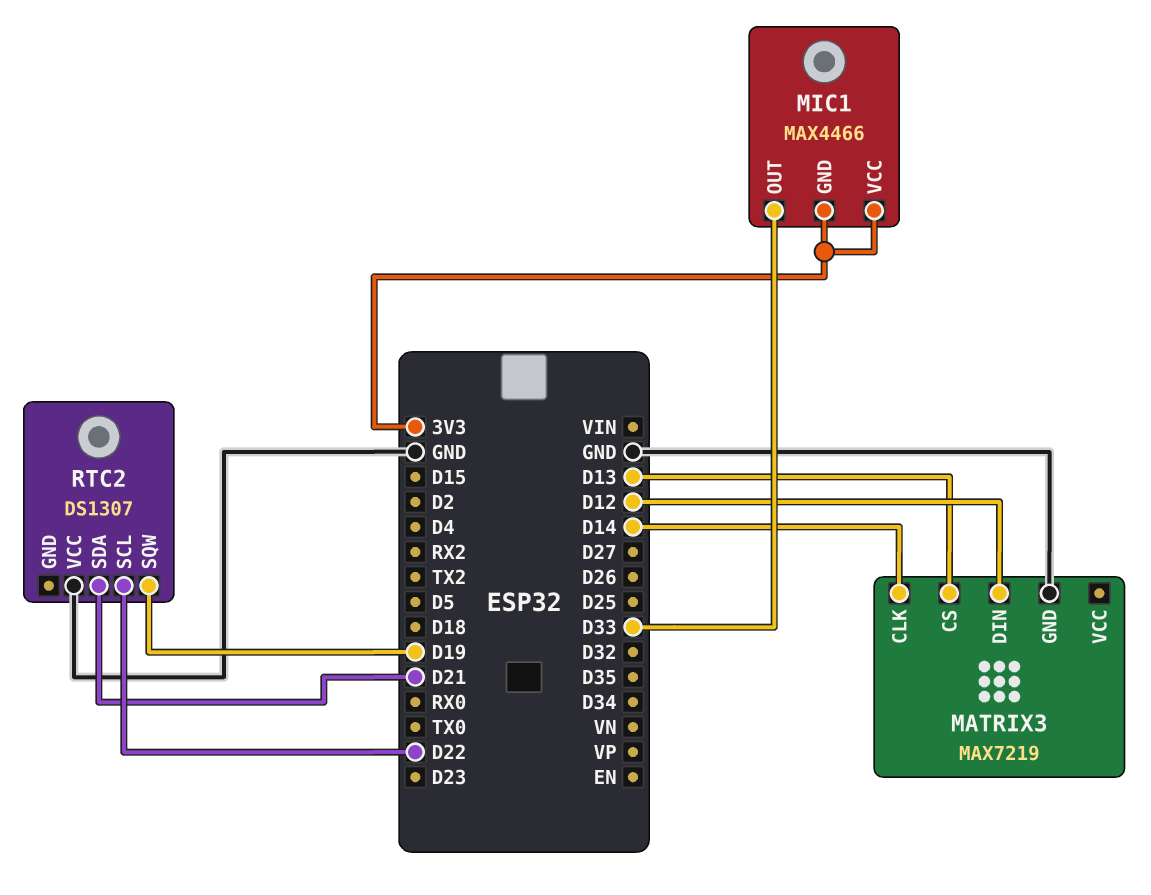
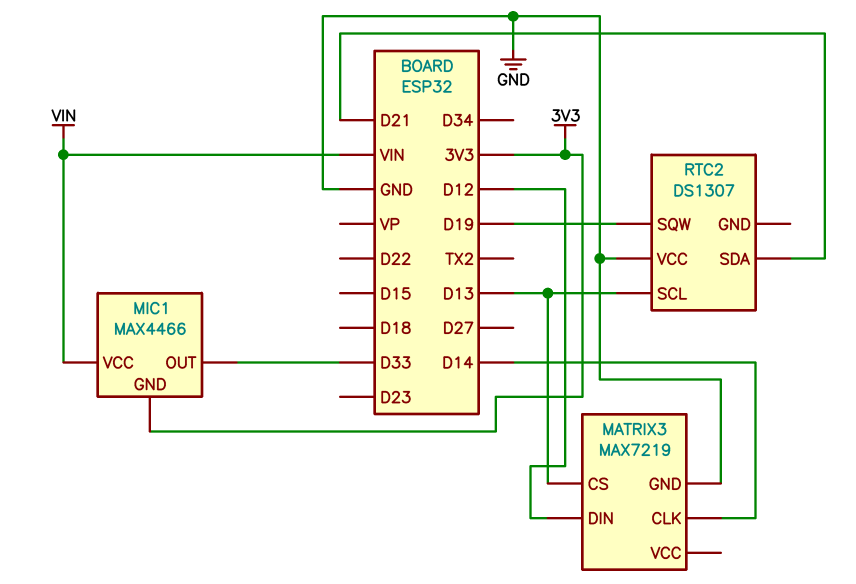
MIC1 pin VCC: 3V3 -> VIN
RTC2 pin SCL: D22 -> D13

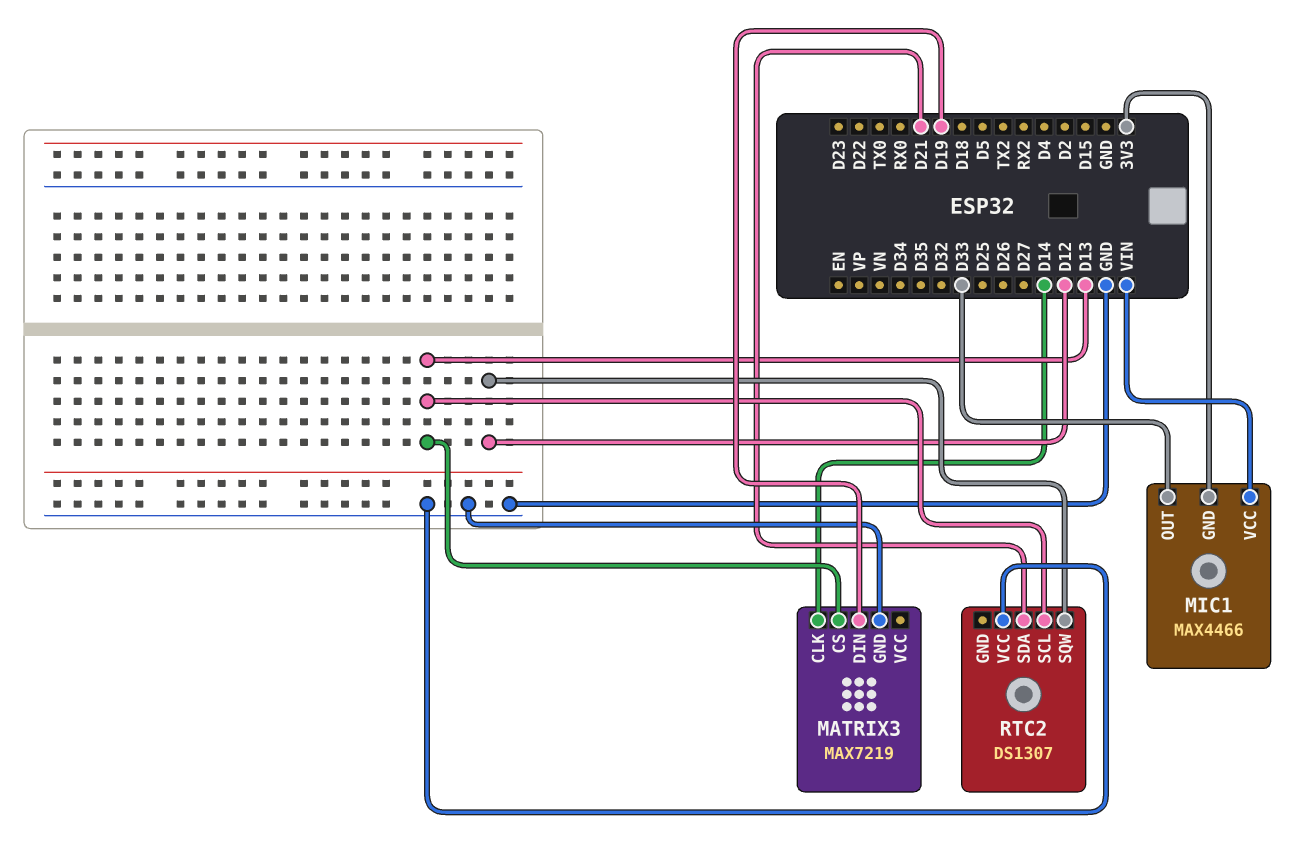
MATRIX3 pin DIN: D12 -> D19
RTC2 pin SQW: D19 -> D12

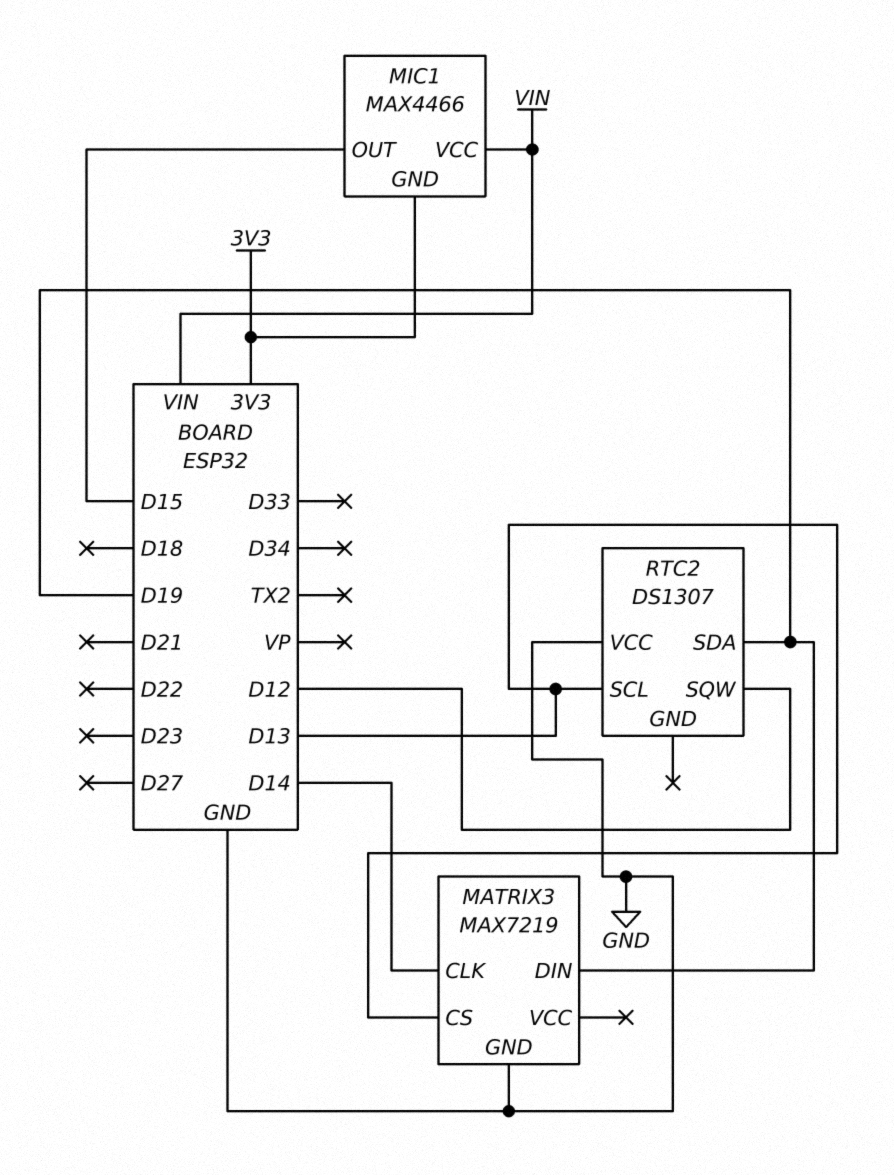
MIC1 pin OUT: D33 -> D15
RTC2 pin SDA: D21 -> D19

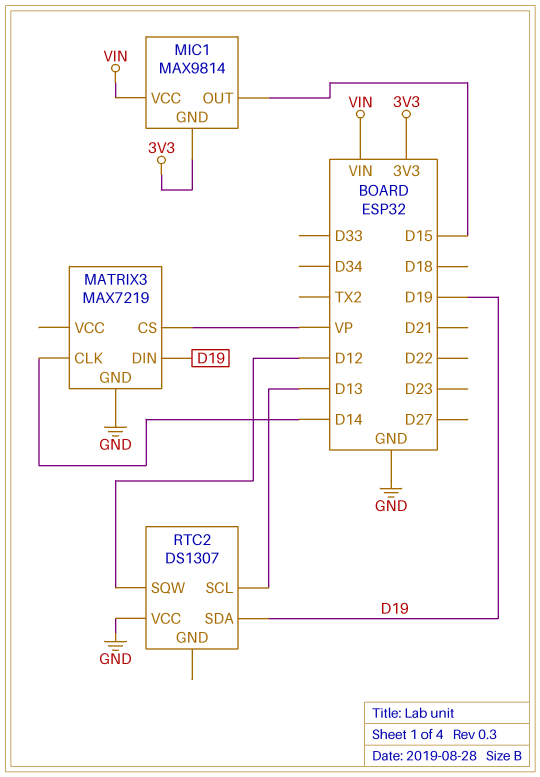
MATRIX3 pin CS: D13 -> VP
MIC1: MAX4466 -> MAX9814

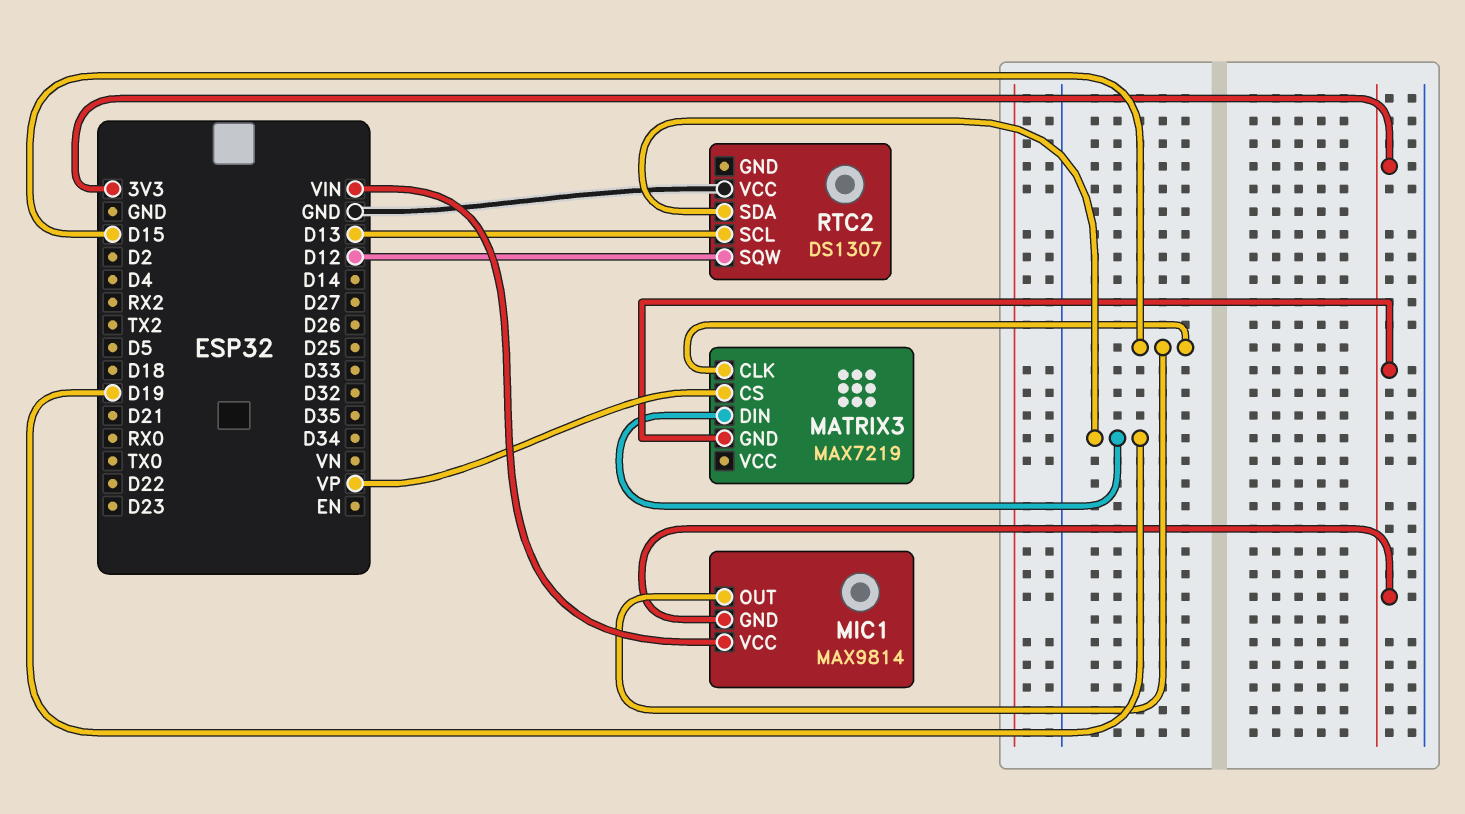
MATRIX3 pin CLK: D14 -> D15
MATRIX3 pin GND: GND -> 3V3

